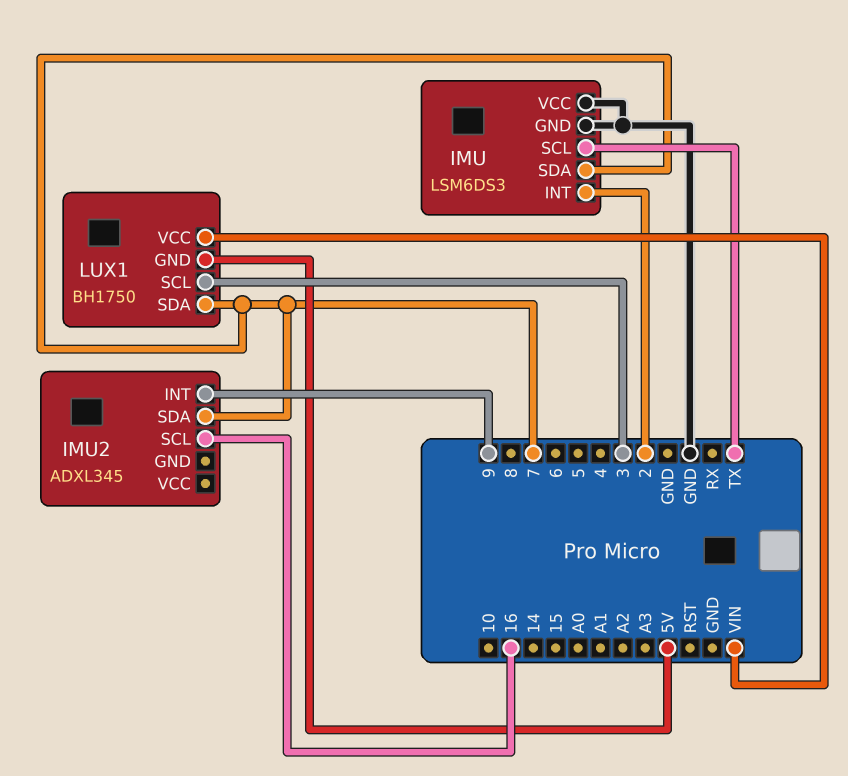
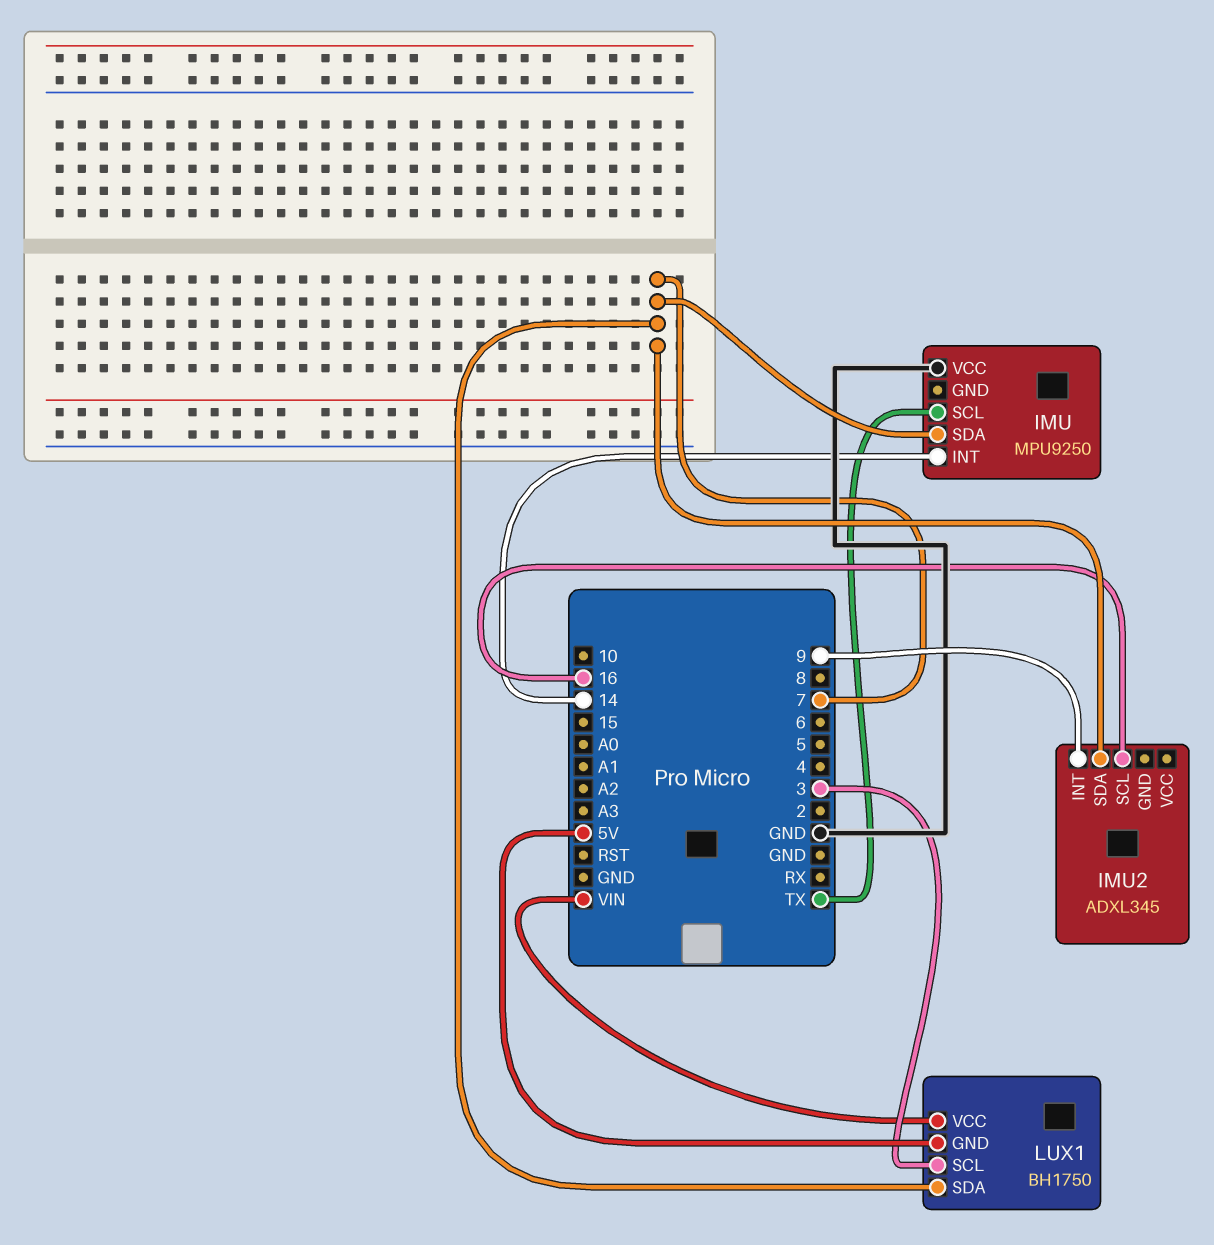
IMU: LSM6DS3 -> MPU9250
IMU pin GND: GND -> none
IMU pin INT: 2 -> 14

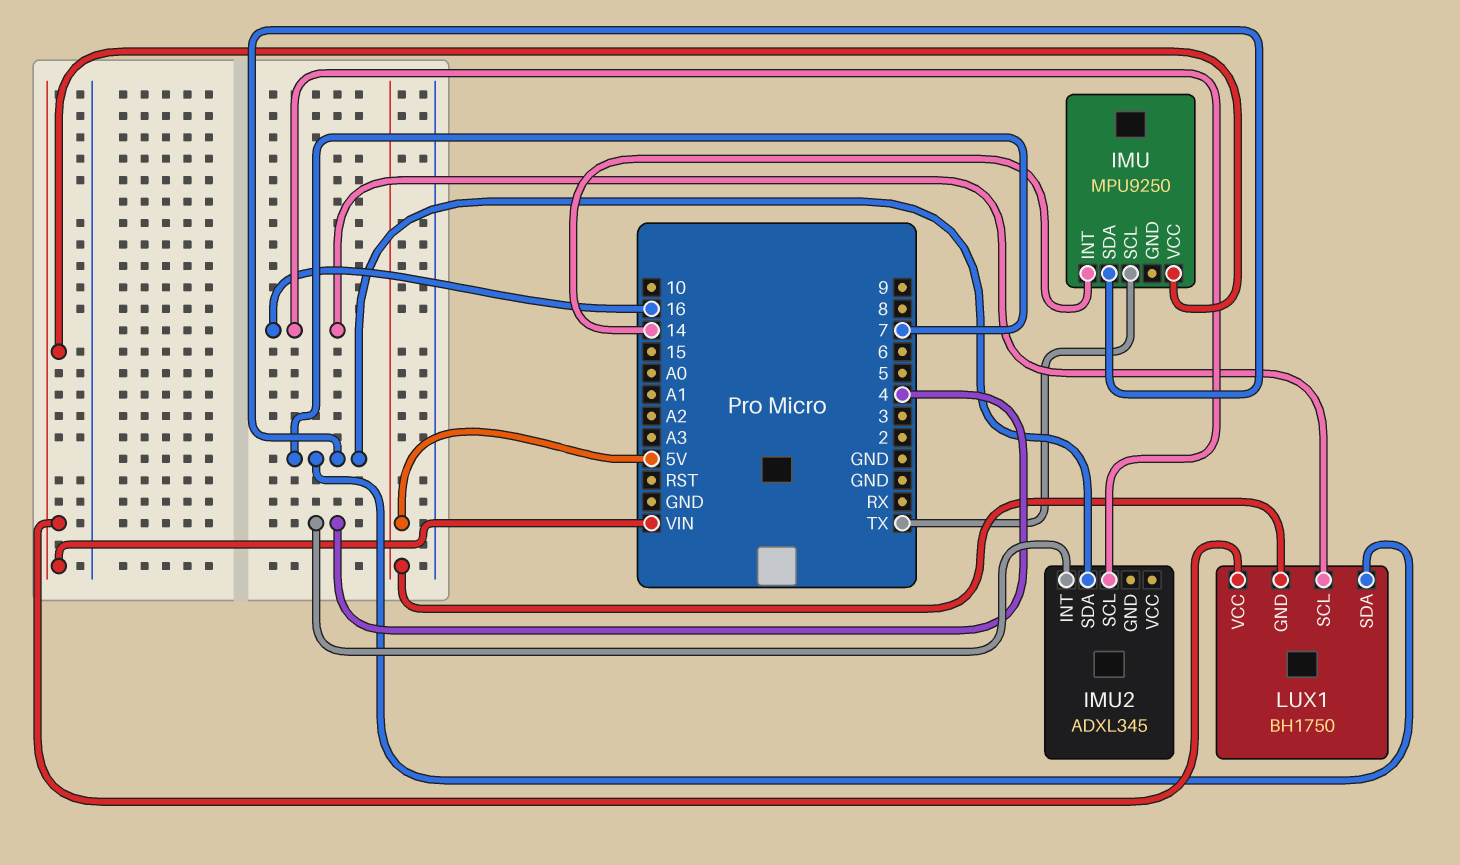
IMU pin VCC: GND -> VIN
IMU2 pin INT: 9 -> 4
LUX1 pin SCL: 3 -> 16

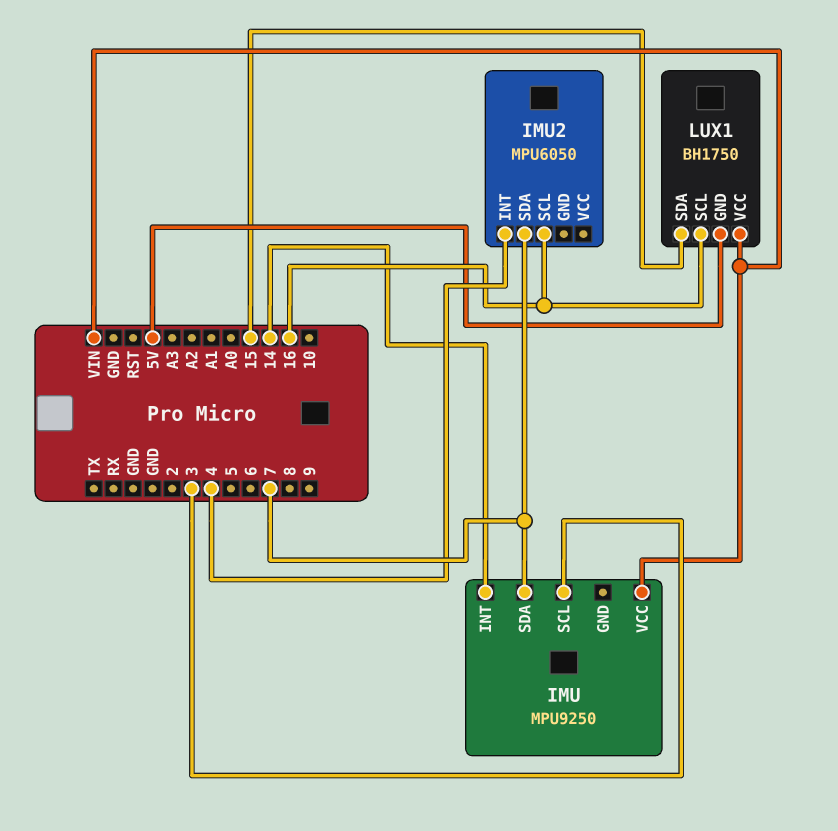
IMU pin SCL: TX -> 3
IMU2: ADXL345 -> MPU6050
LUX1 pin SDA: 7 -> 15

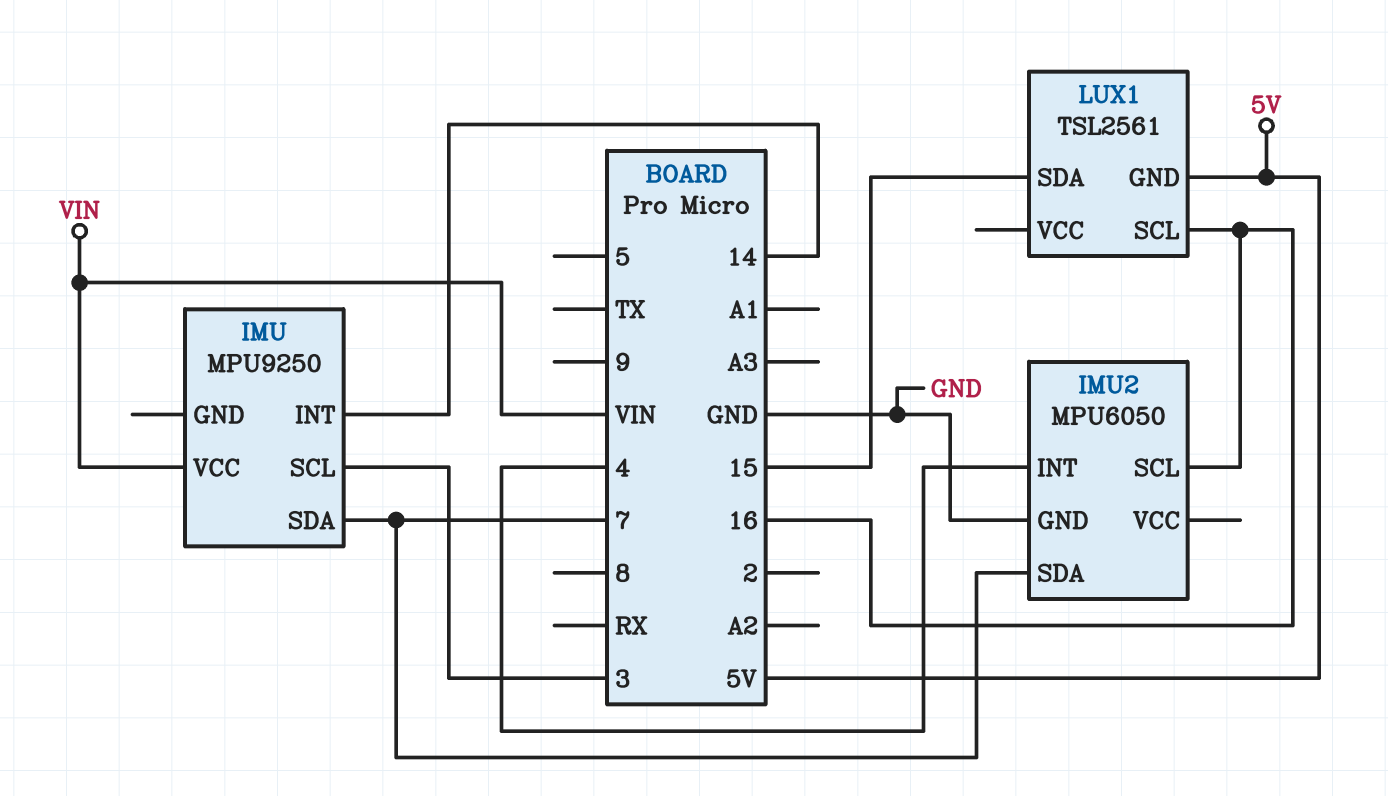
IMU2 pin GND: none -> GND
LUX1: BH1750 -> TSL2561
LUX1 pin VCC: VIN -> none

